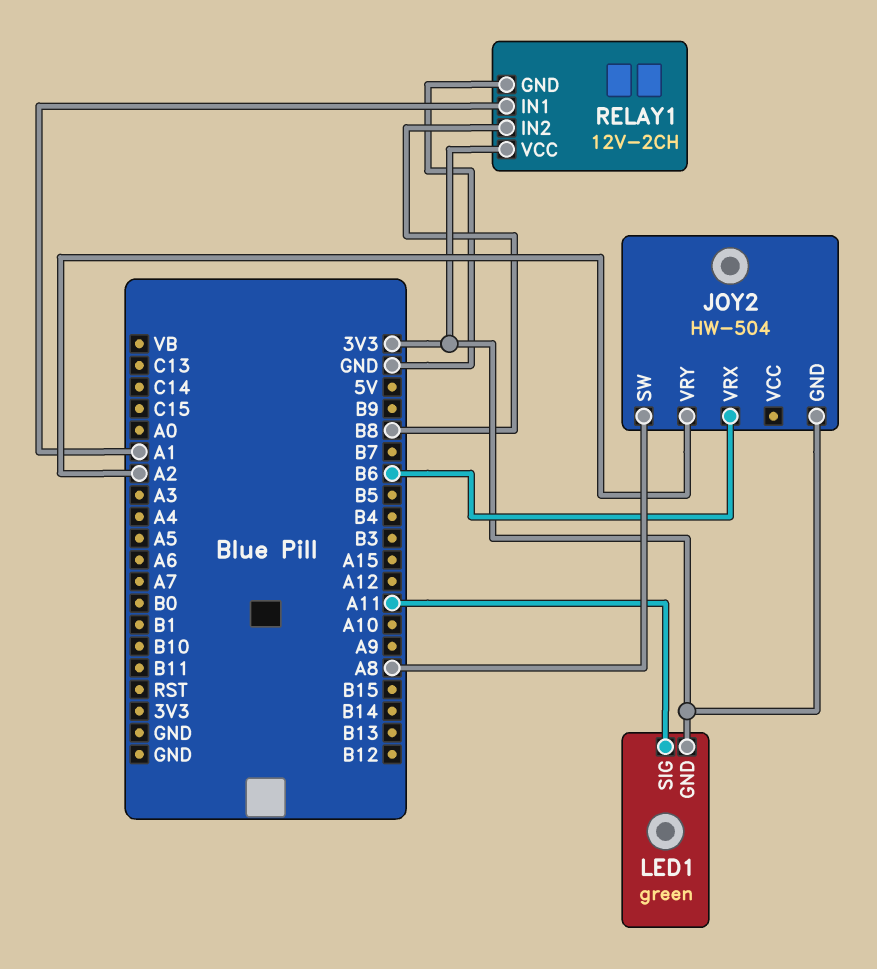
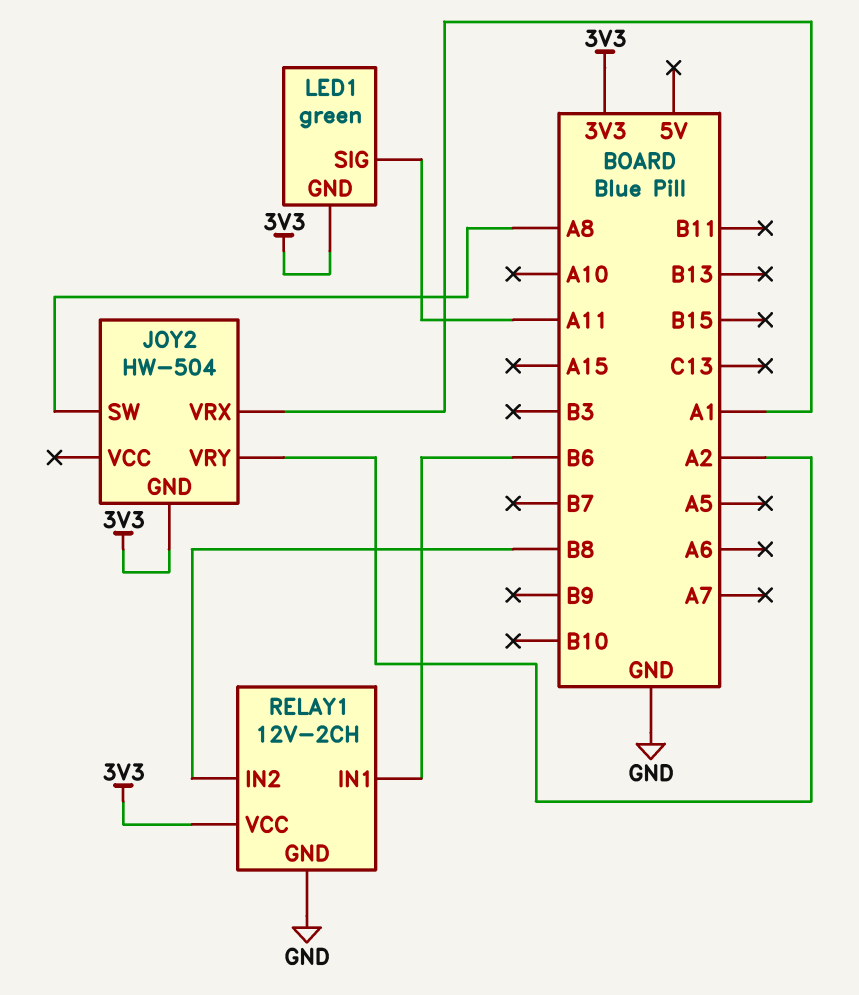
JOY2 pin VRX: B6 -> A1
RELAY1 pin IN1: A1 -> B6

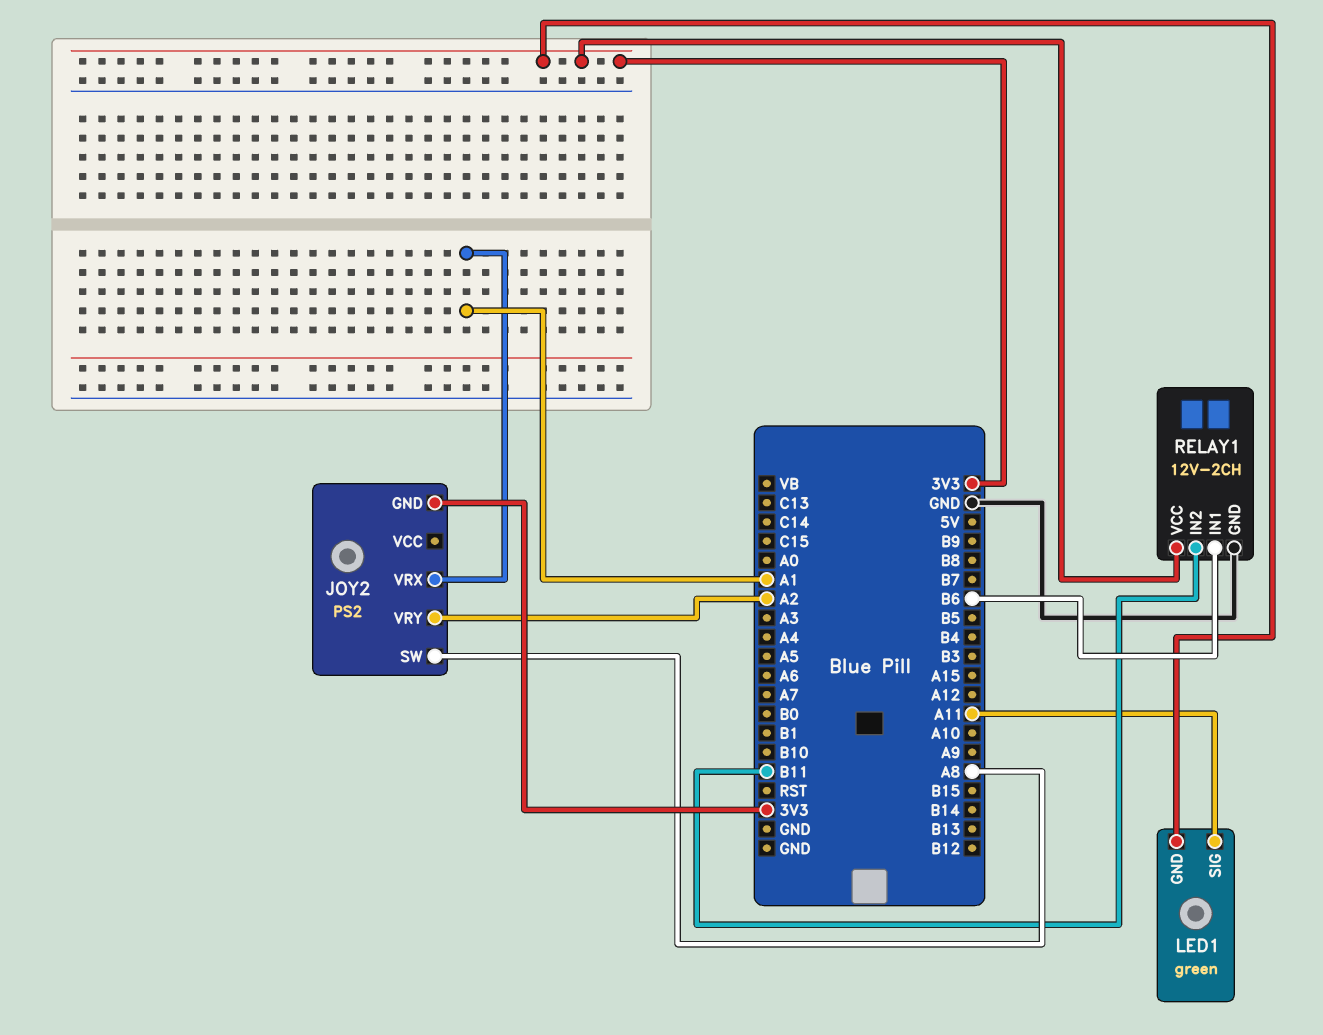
JOY2: HW-504 -> PS2
RELAY1 pin IN2: B8 -> B11

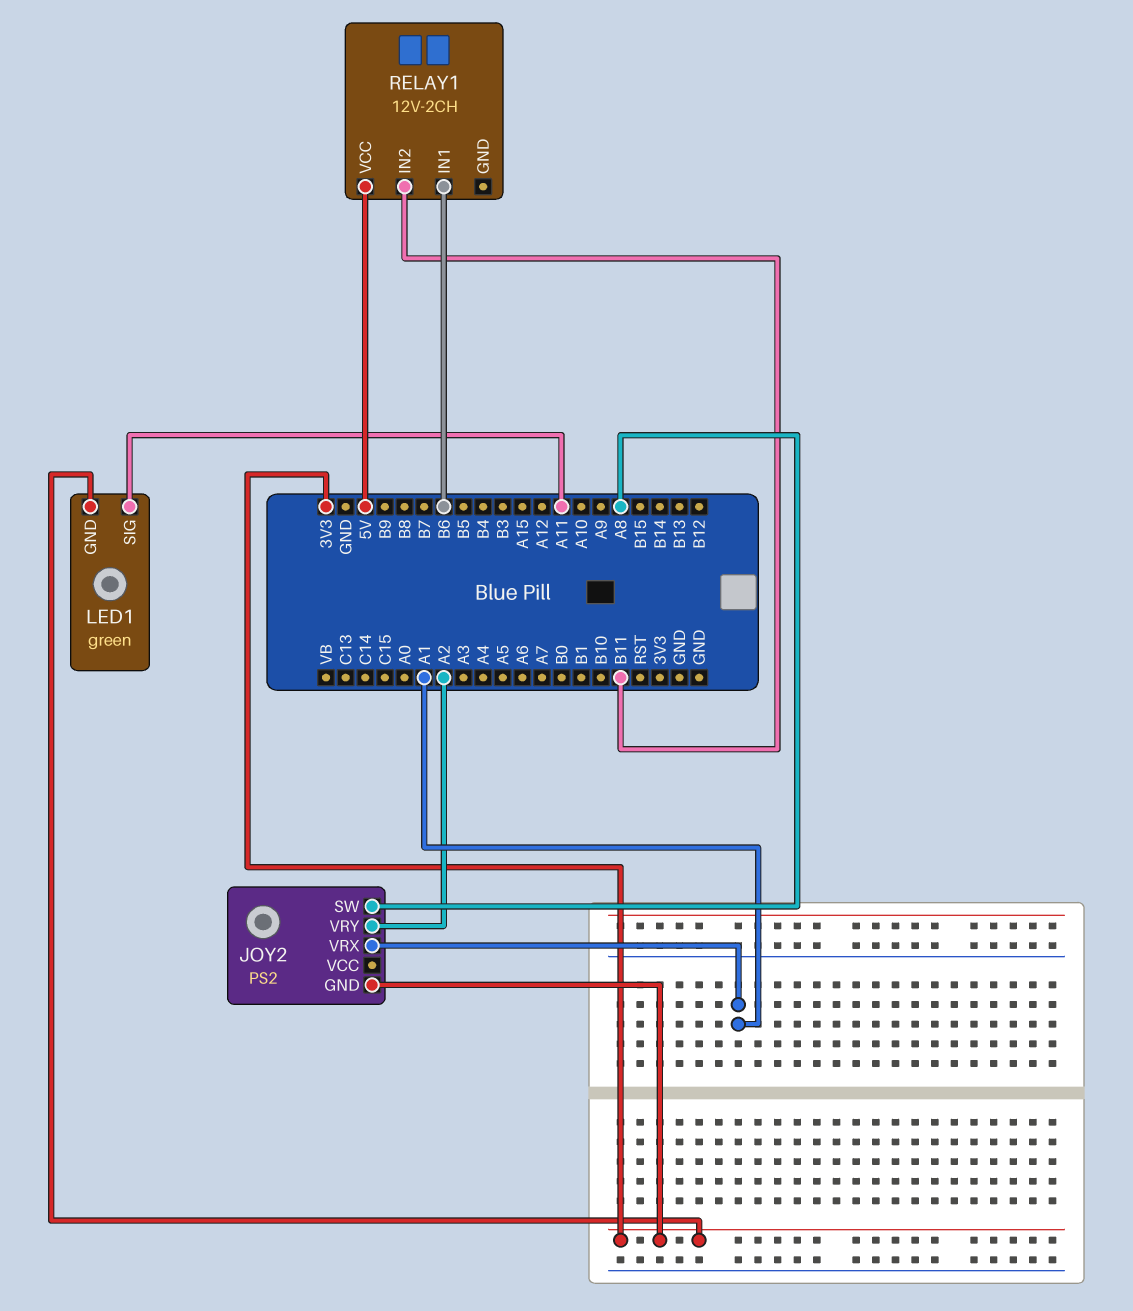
RELAY1 pin GND: GND -> none
RELAY1 pin VCC: 3V3 -> 5V

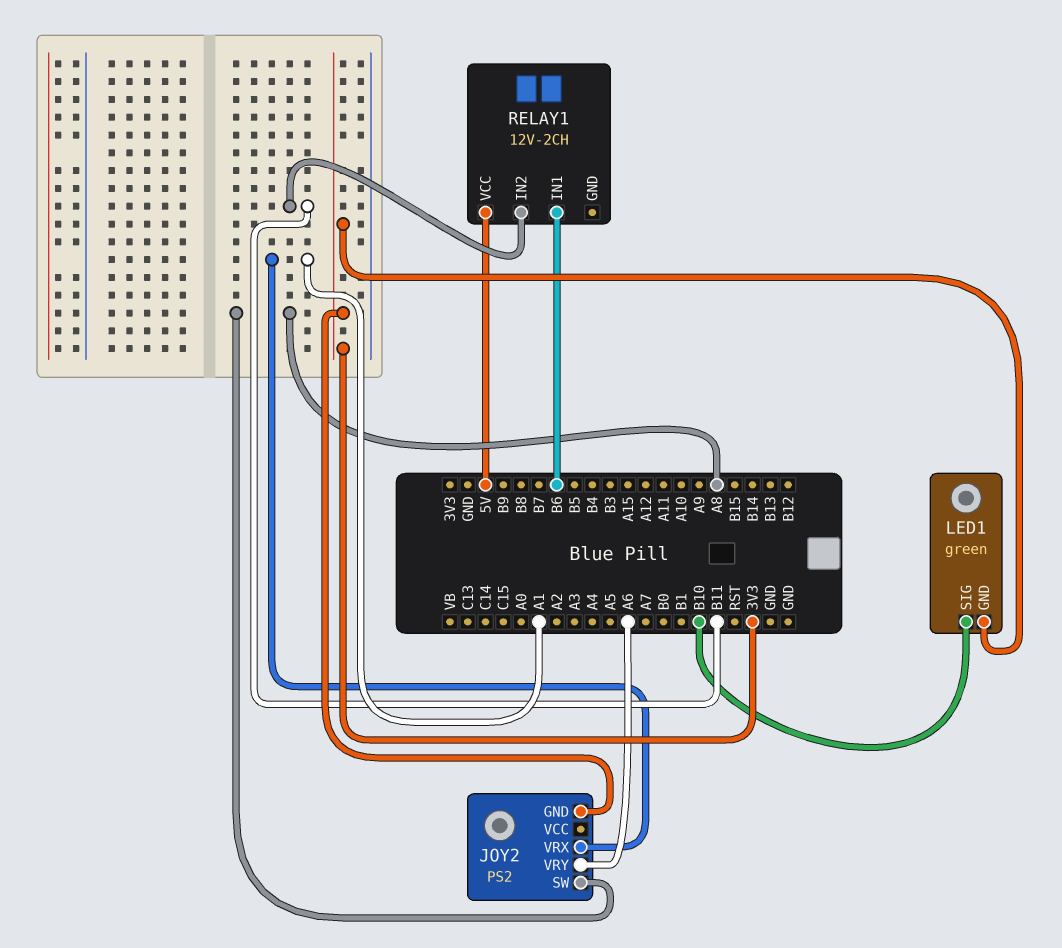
JOY2 pin VRY: A2 -> A6
LED1 pin SIG: A11 -> B10

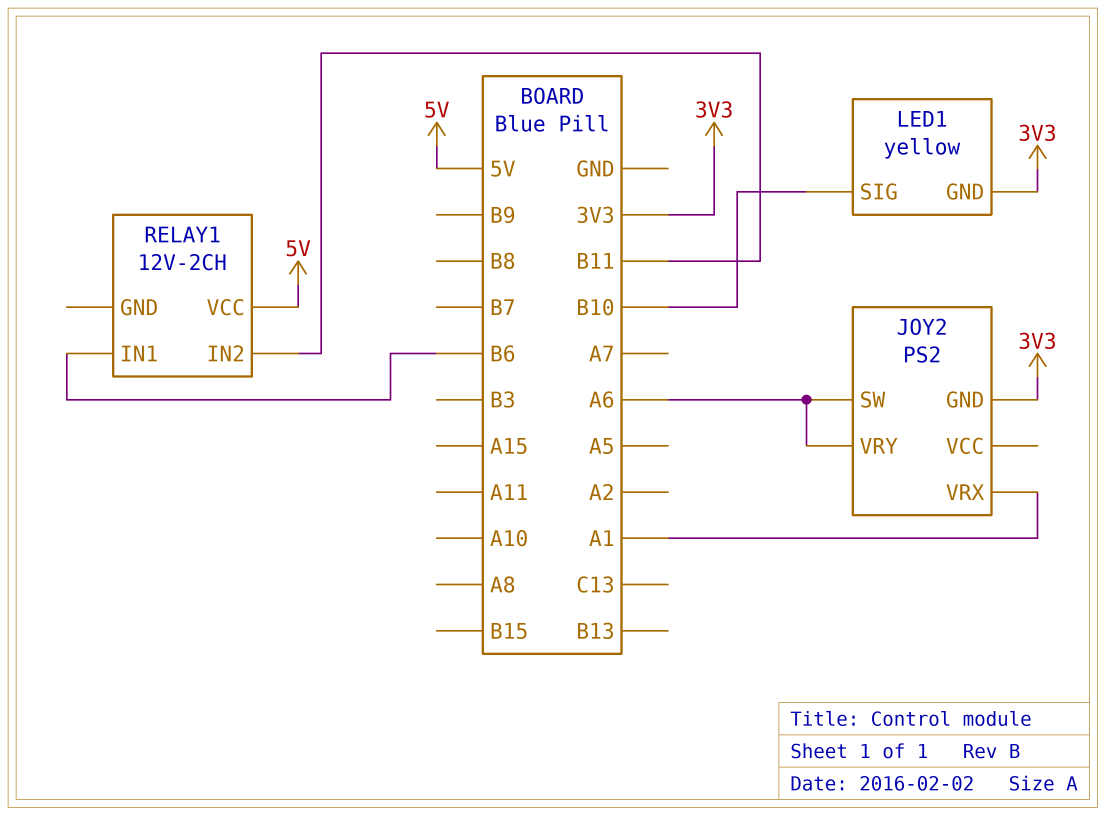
JOY2 pin SW: A8 -> A6
LED1: green -> yellow

